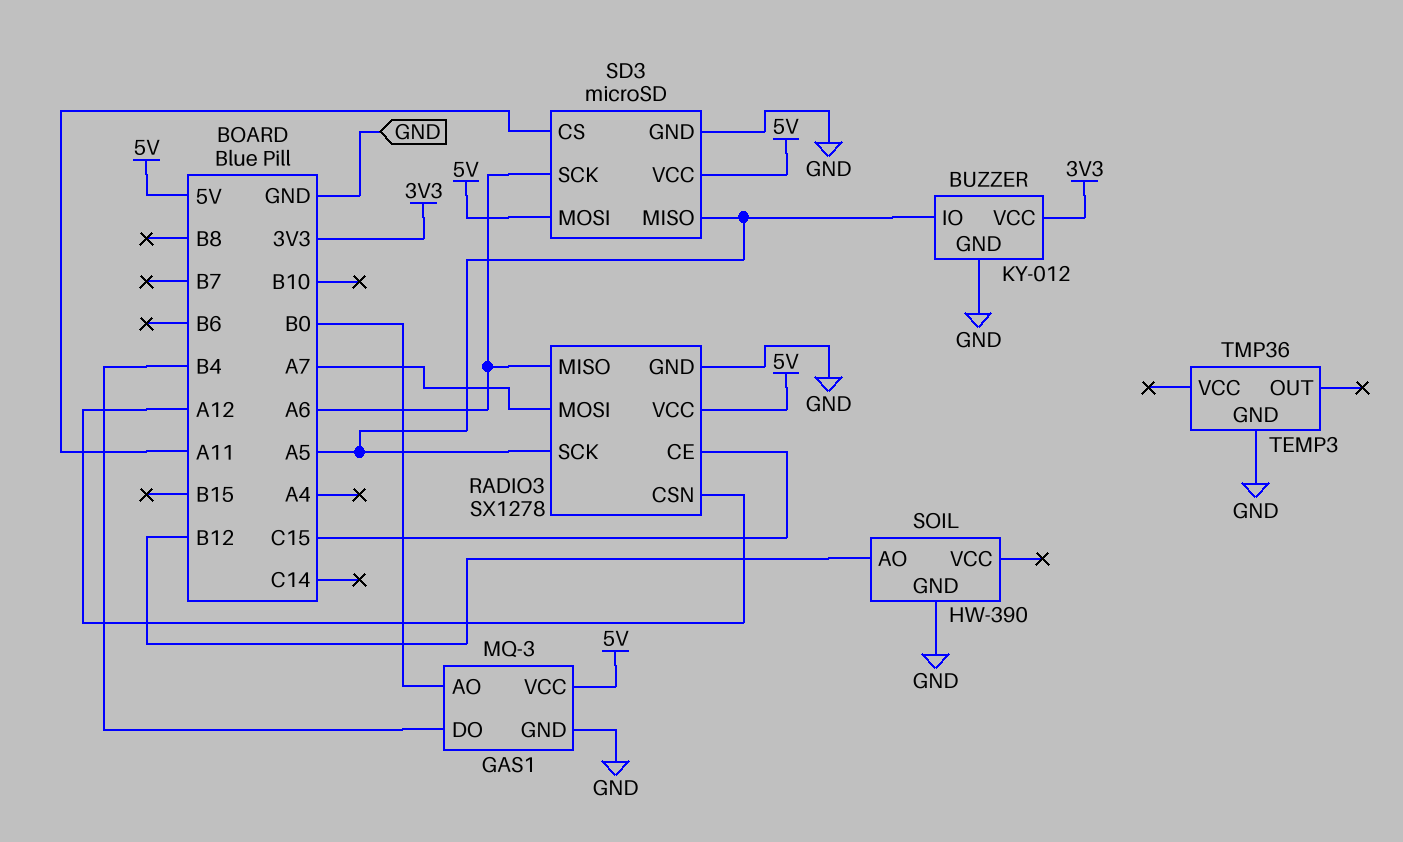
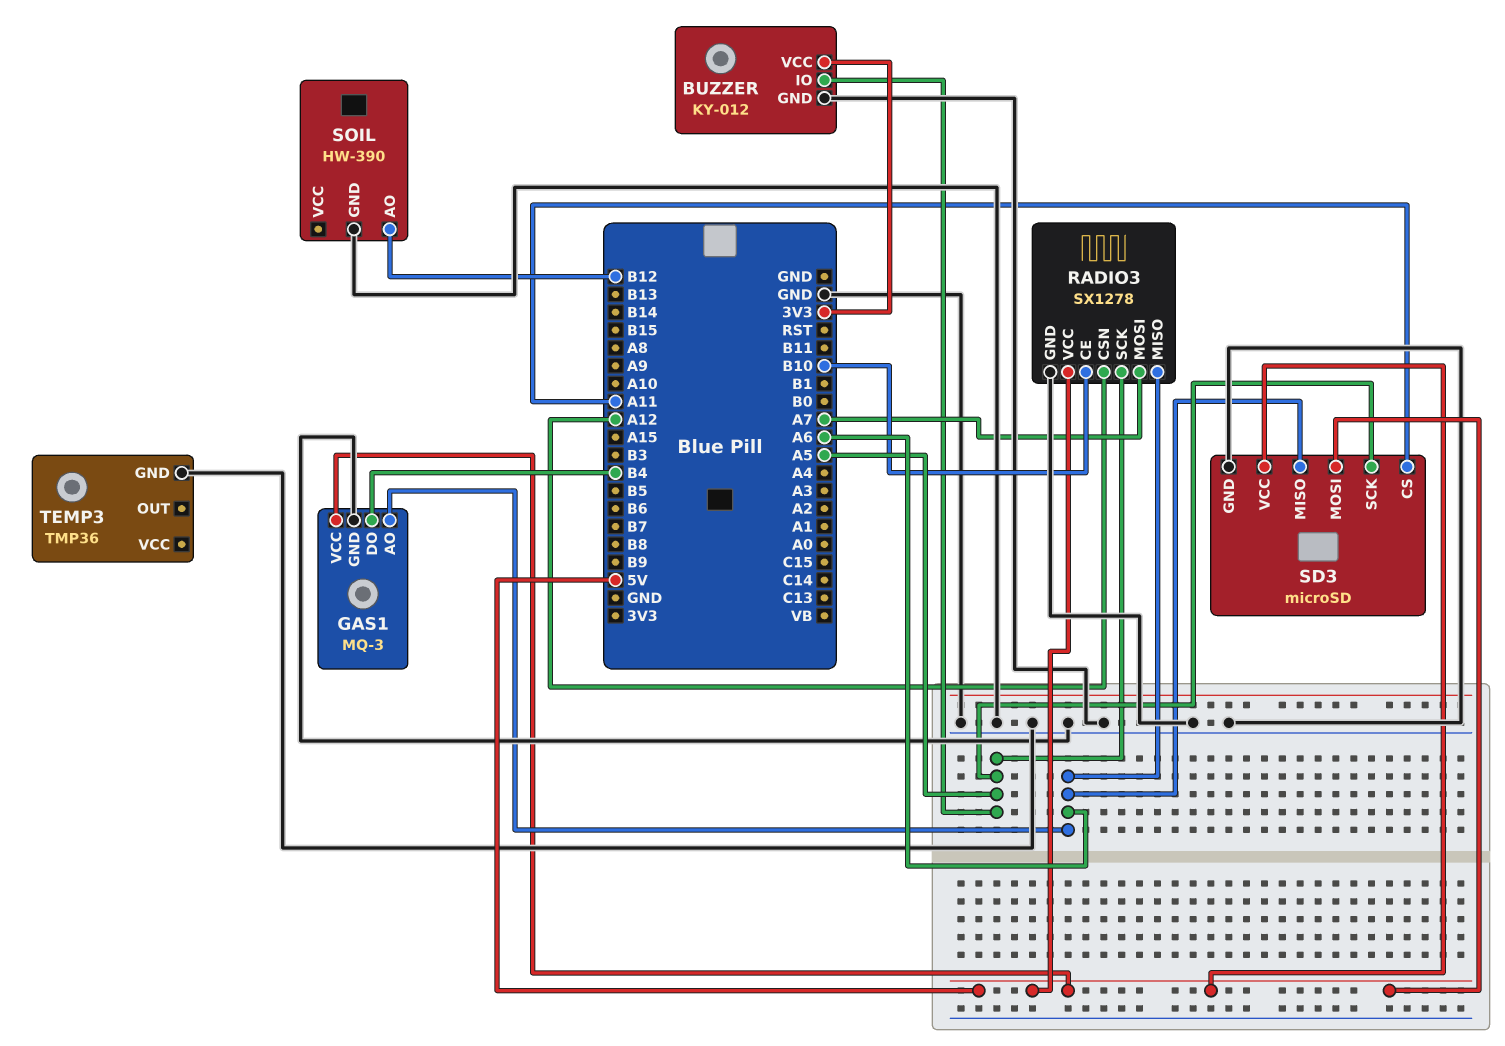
GAS1 pin AO: B0 -> A6
RADIO3 pin CE: C15 -> B10
SD3 pin MISO: A5 -> A6
SD3 pin SCK: A6 -> A5

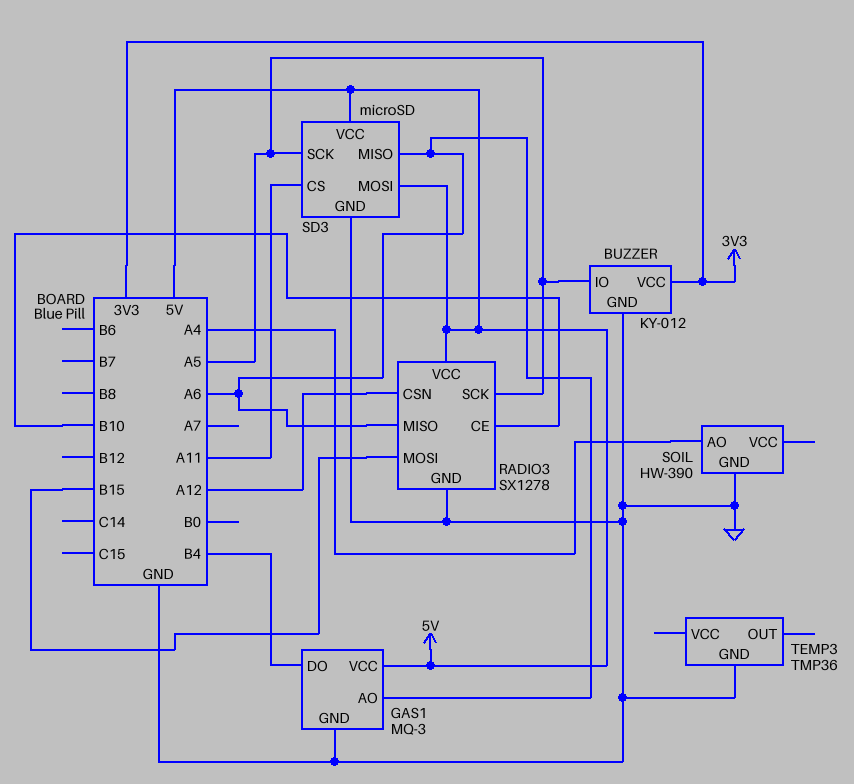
RADIO3 pin MOSI: A7 -> B15
SOIL pin AO: B12 -> A4

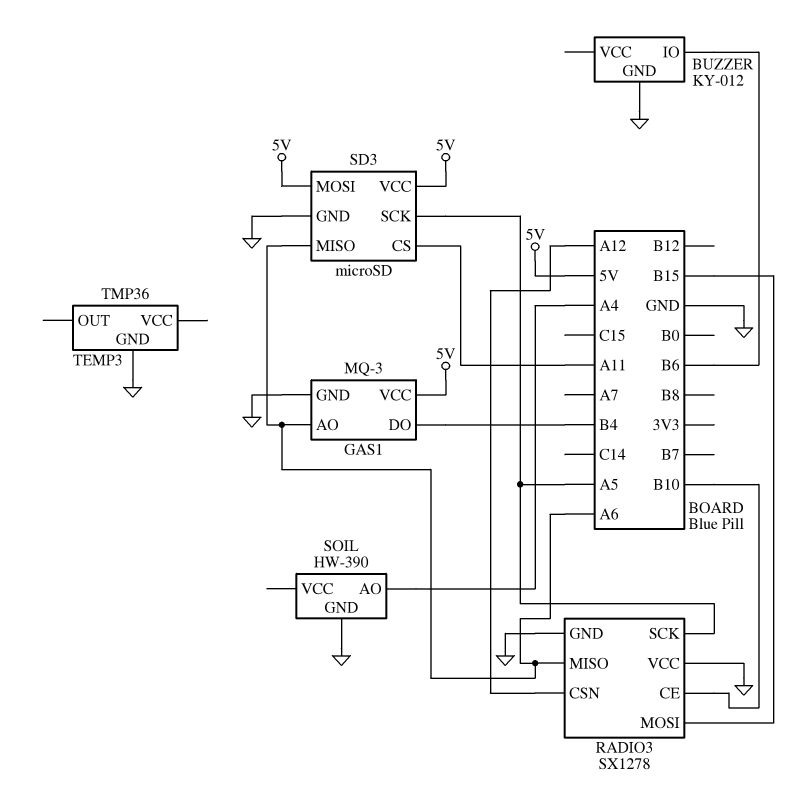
BUZZER pin IO: A5 -> B6
BUZZER pin VCC: 3V3 -> none
RADIO3 pin VCC: 5V -> GND

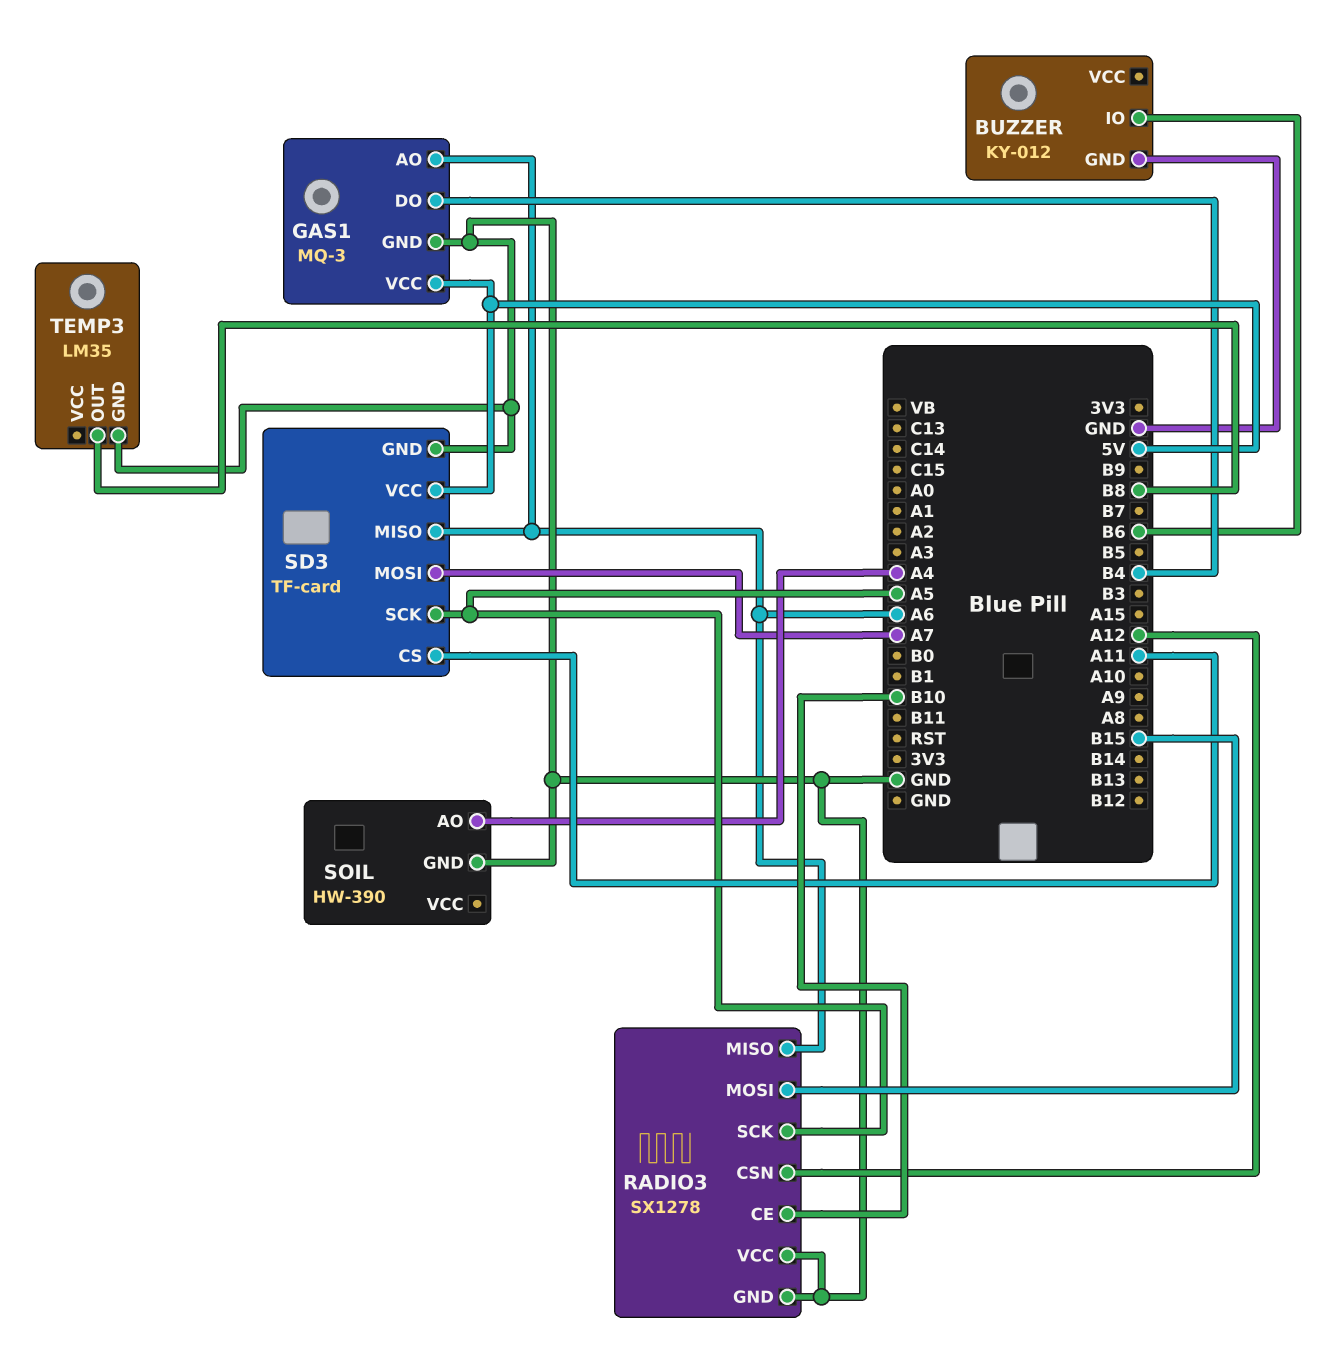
SD3: microSD -> TF-card
SD3 pin MOSI: 5V -> A7
TEMP3: TMP36 -> LM35
TEMP3 pin OUT: none -> B8

